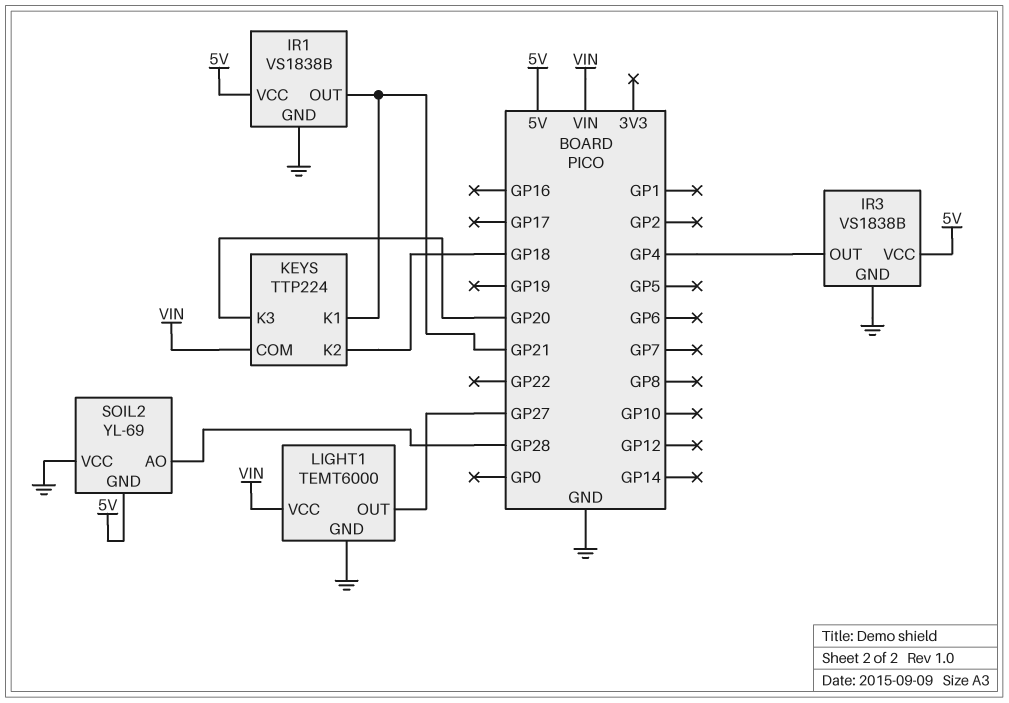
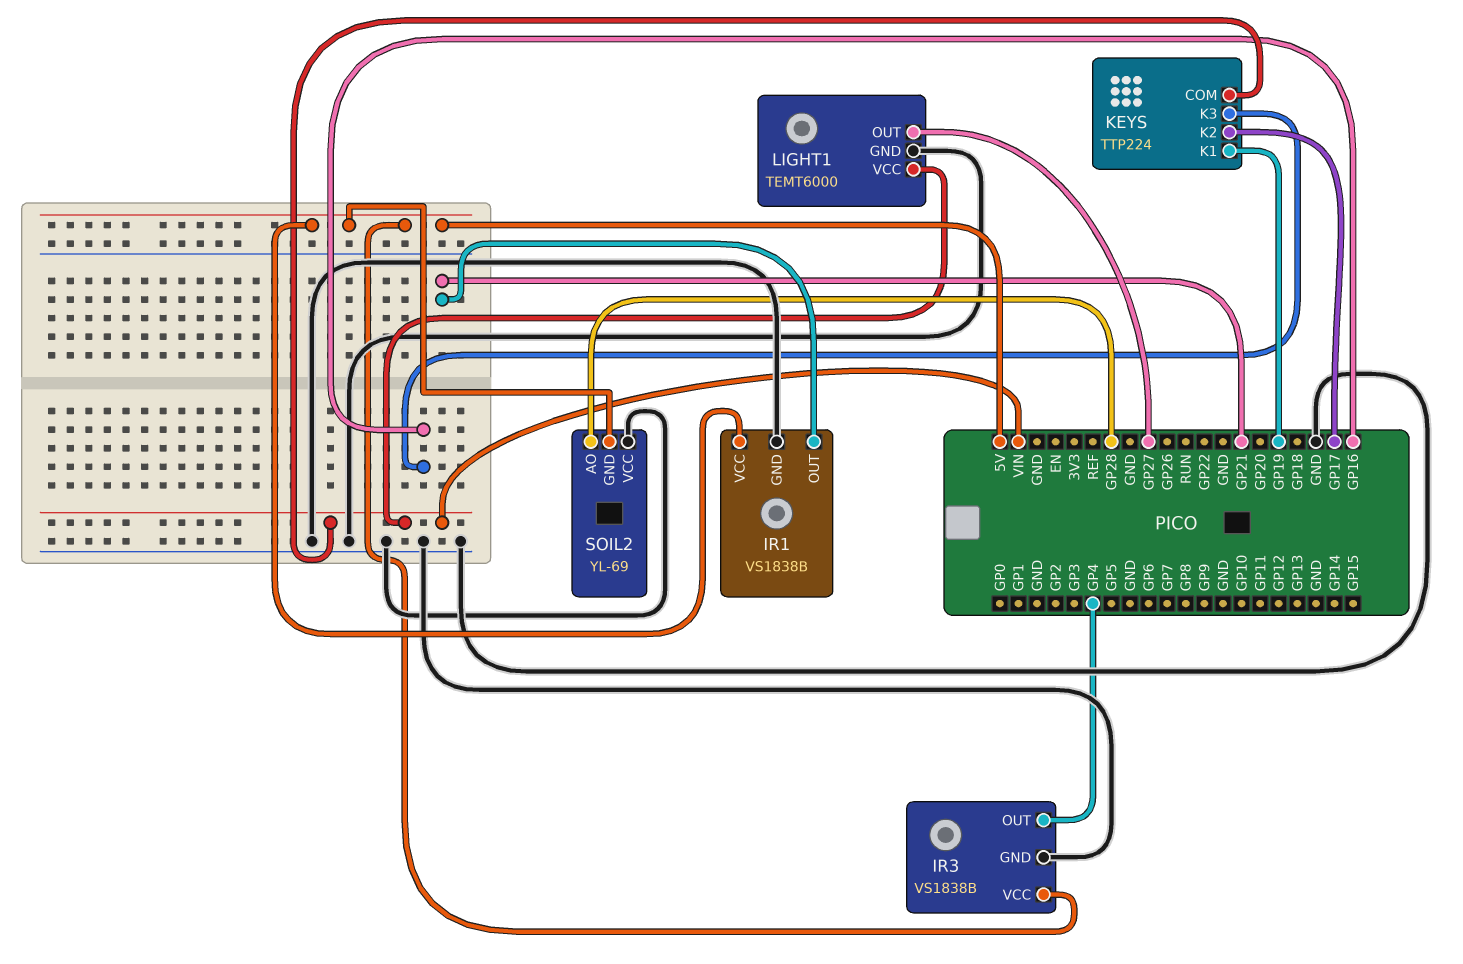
KEYS pin K1: GP21 -> GP19
KEYS pin K2: GP18 -> GP17
KEYS pin K3: GP20 -> GP16

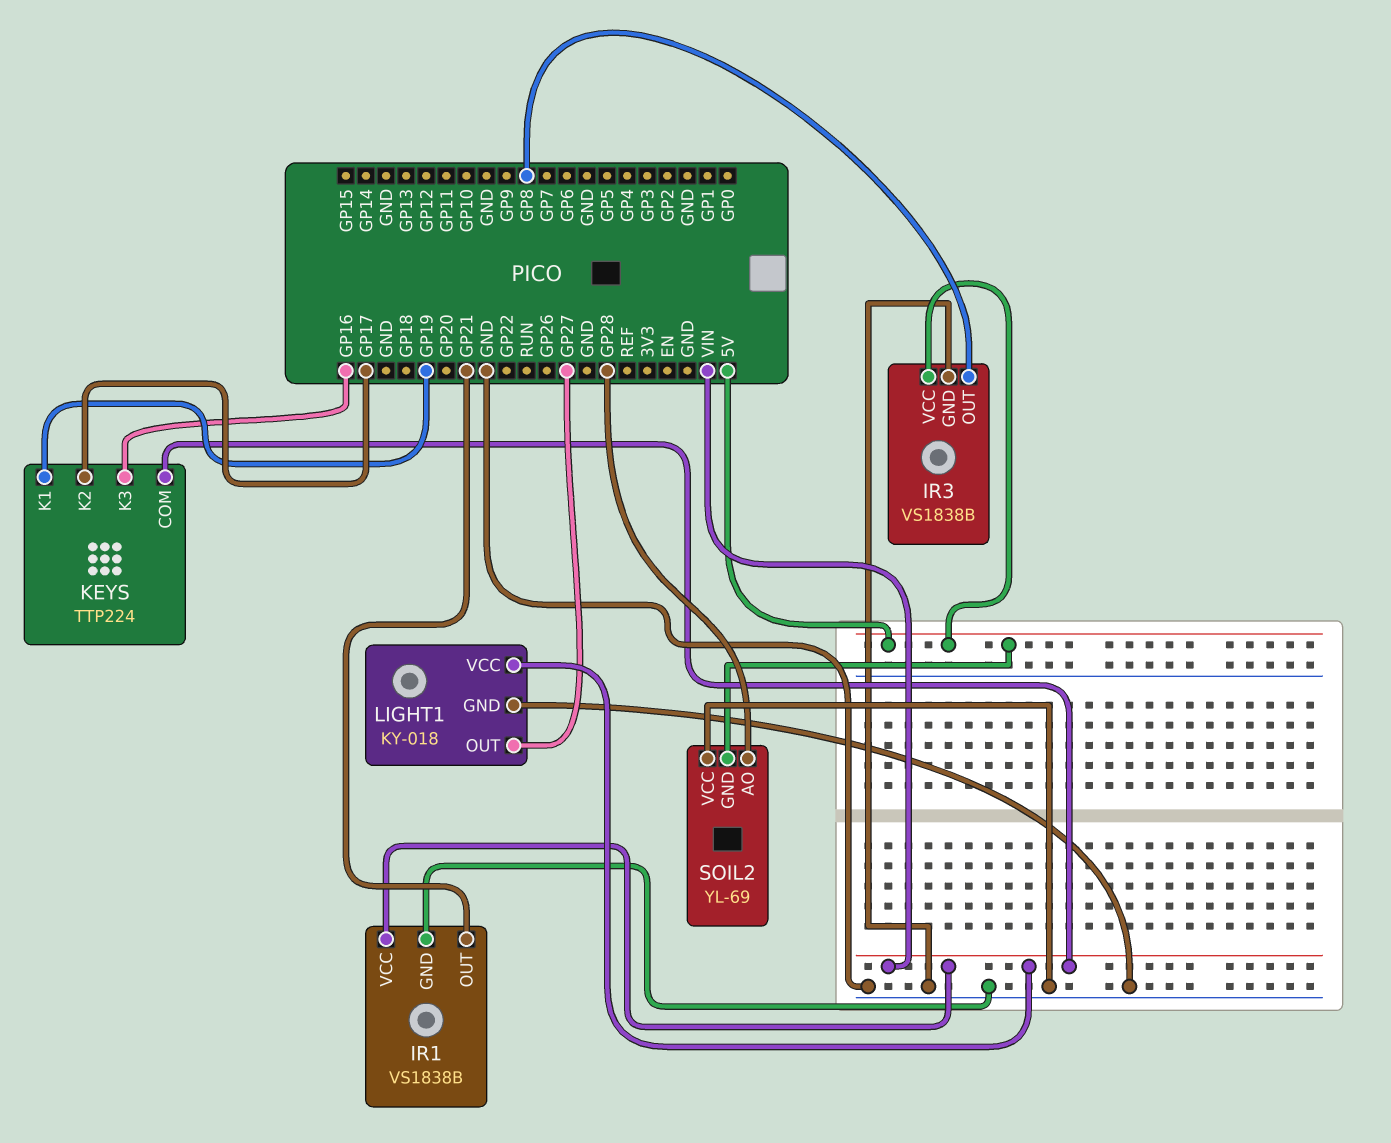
IR1 pin VCC: 5V -> VIN
IR3 pin OUT: GP4 -> GP8
LIGHT1: TEMT6000 -> KY-018

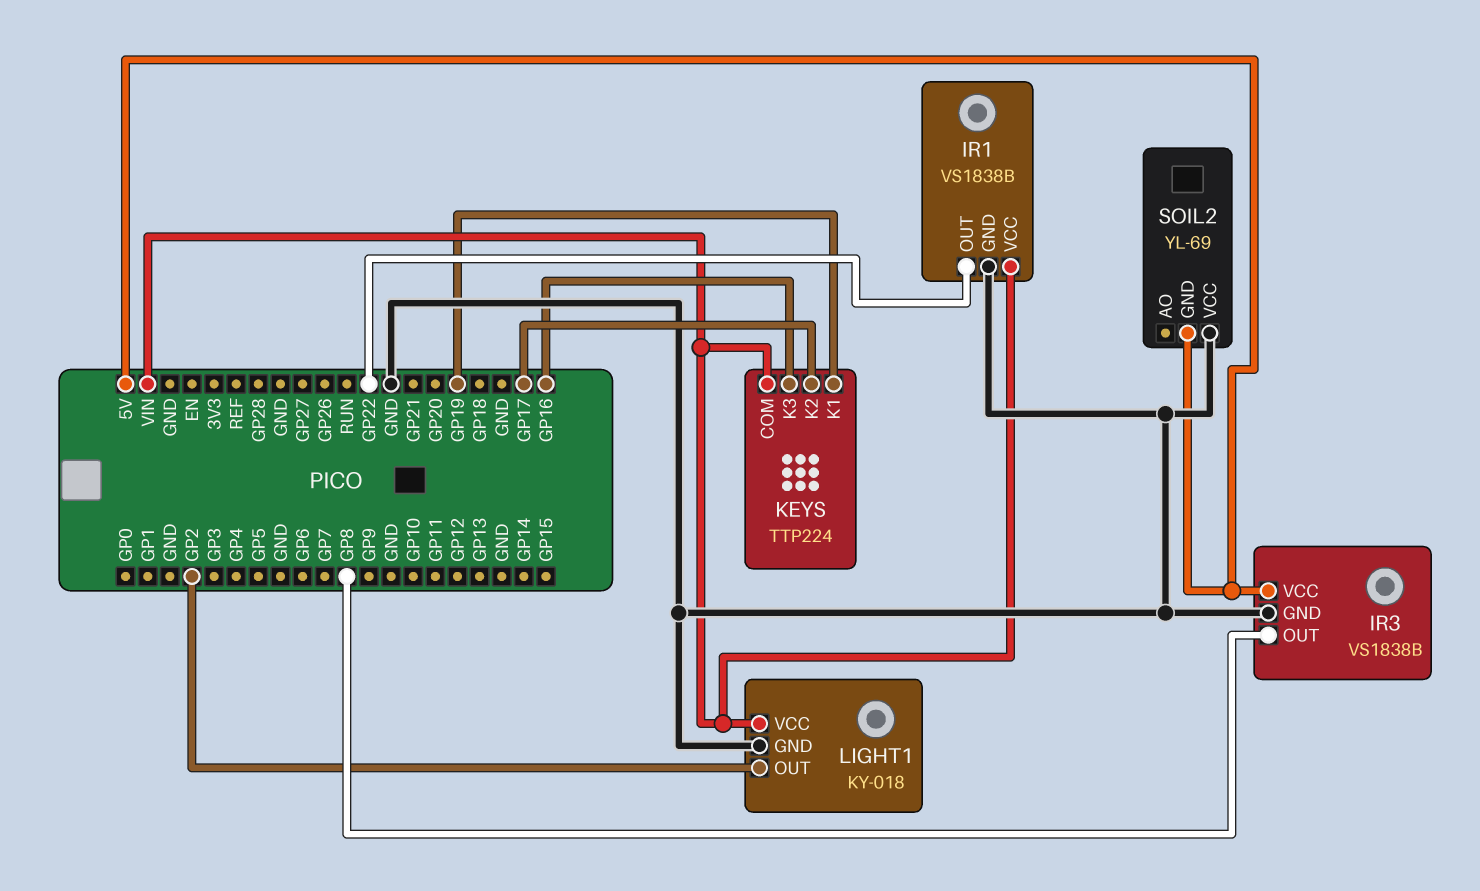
IR1 pin OUT: GP21 -> GP22
LIGHT1 pin OUT: GP27 -> GP2
SOIL2 pin AO: GP28 -> none

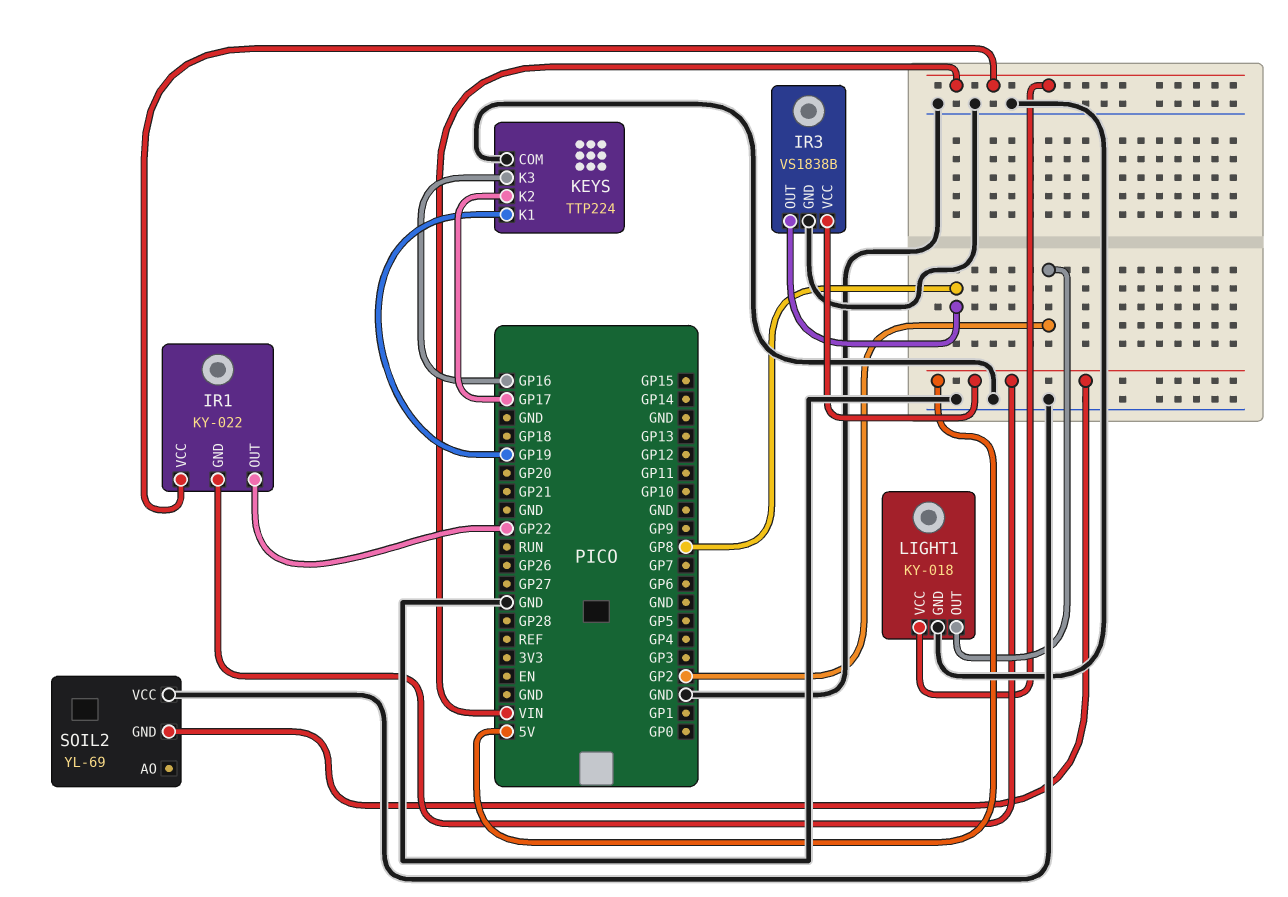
IR1: VS1838B -> KY-022
IR1 pin GND: GND -> 5V
KEYS pin COM: VIN -> GND

